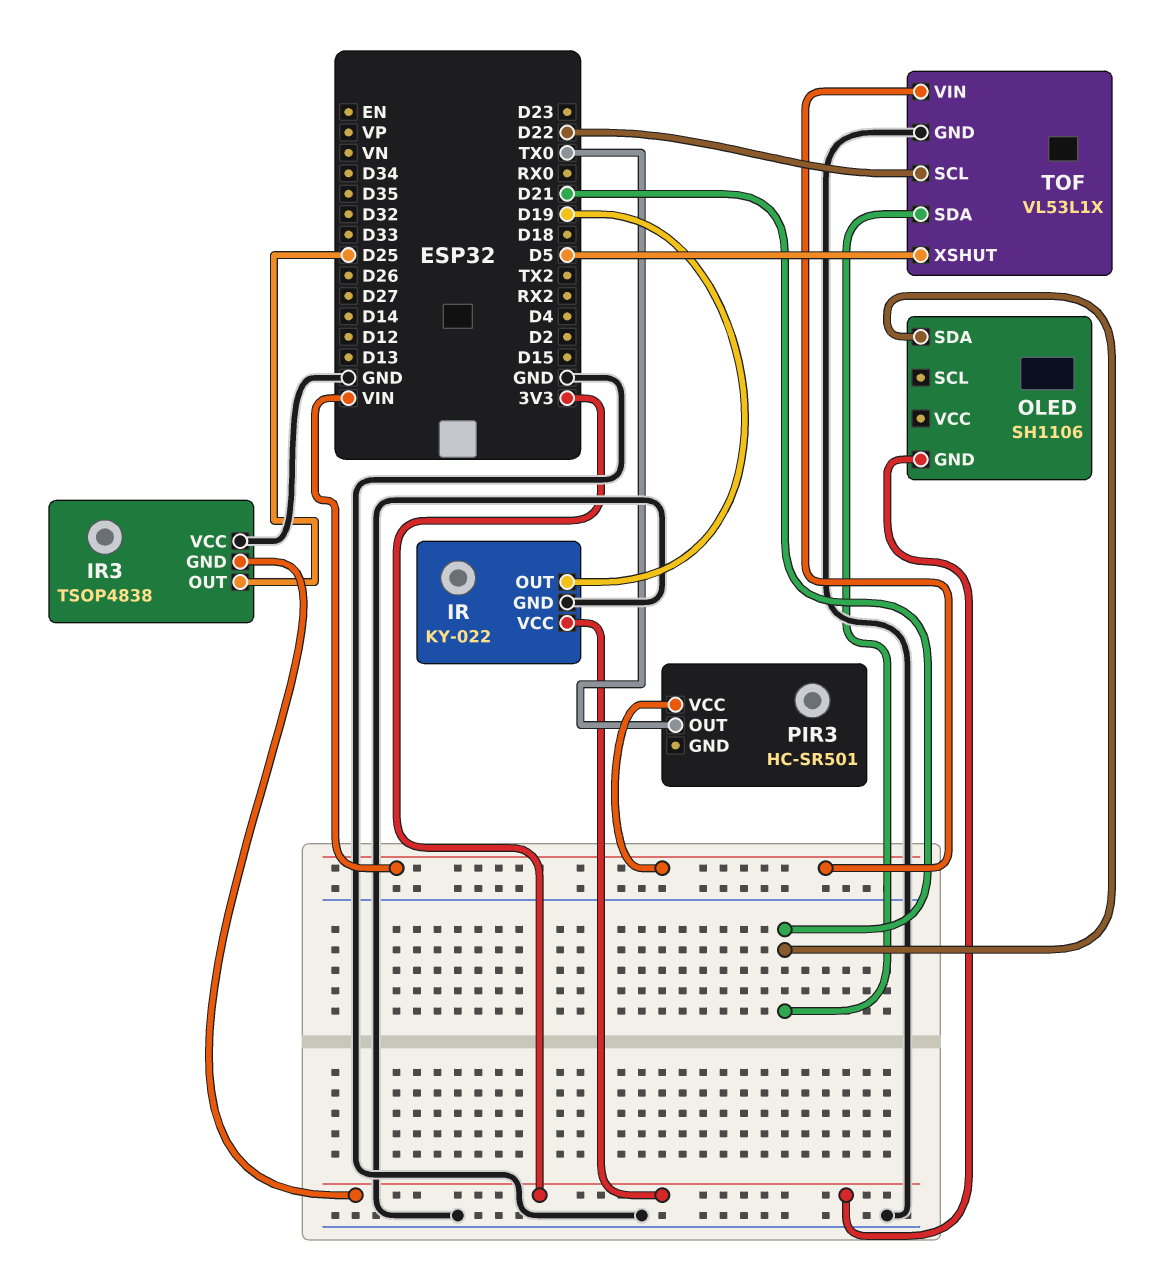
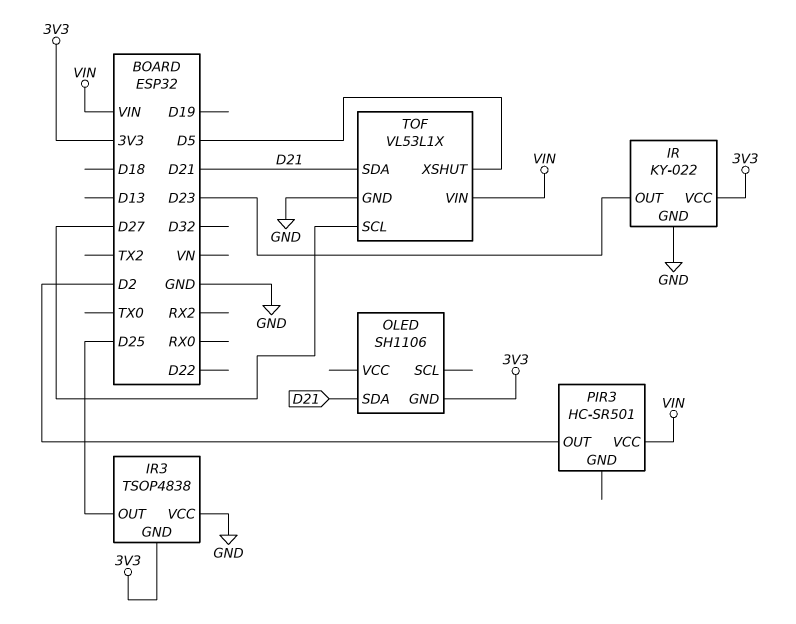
IR pin OUT: D19 -> D23
PIR3 pin OUT: TX0 -> D2
TOF pin SCL: D22 -> D27

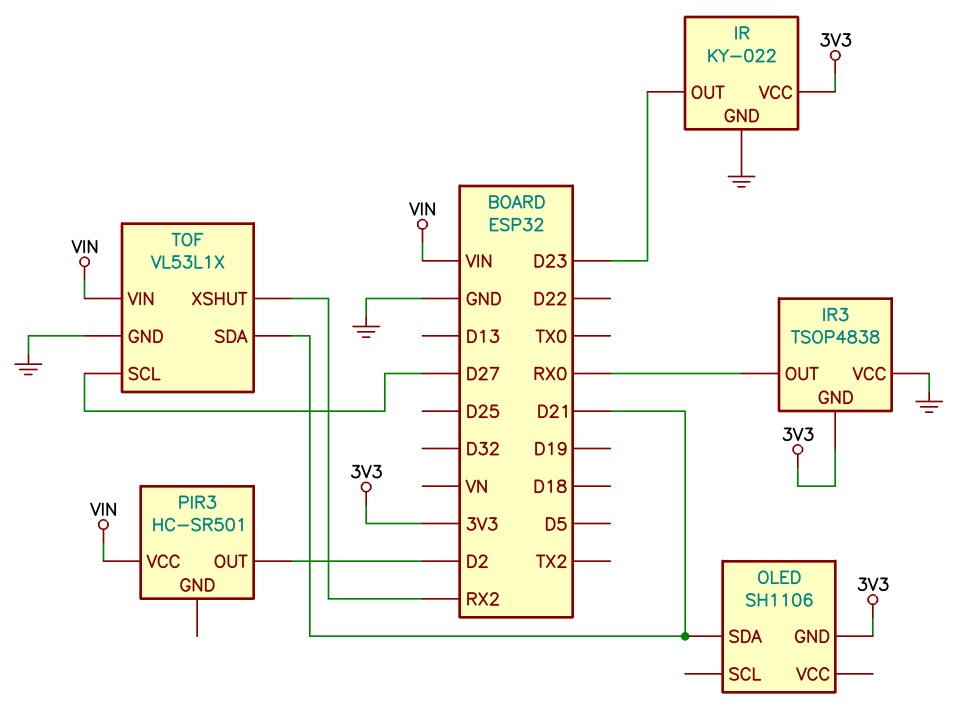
IR3 pin OUT: D25 -> RX0
TOF pin XSHUT: D5 -> RX2

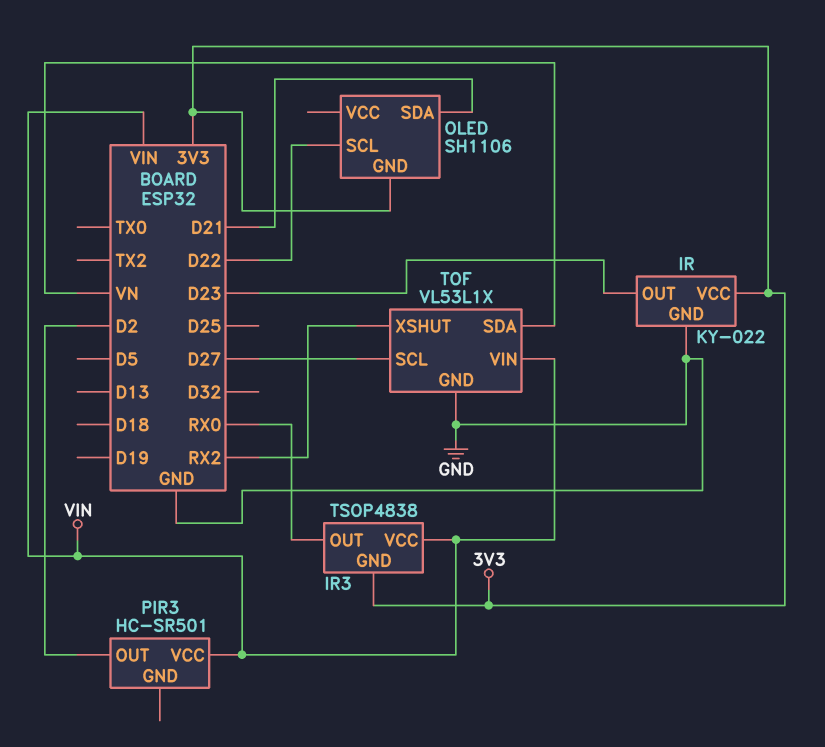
IR3 pin VCC: GND -> VIN
OLED pin SCL: none -> D22
TOF pin SDA: D21 -> VN

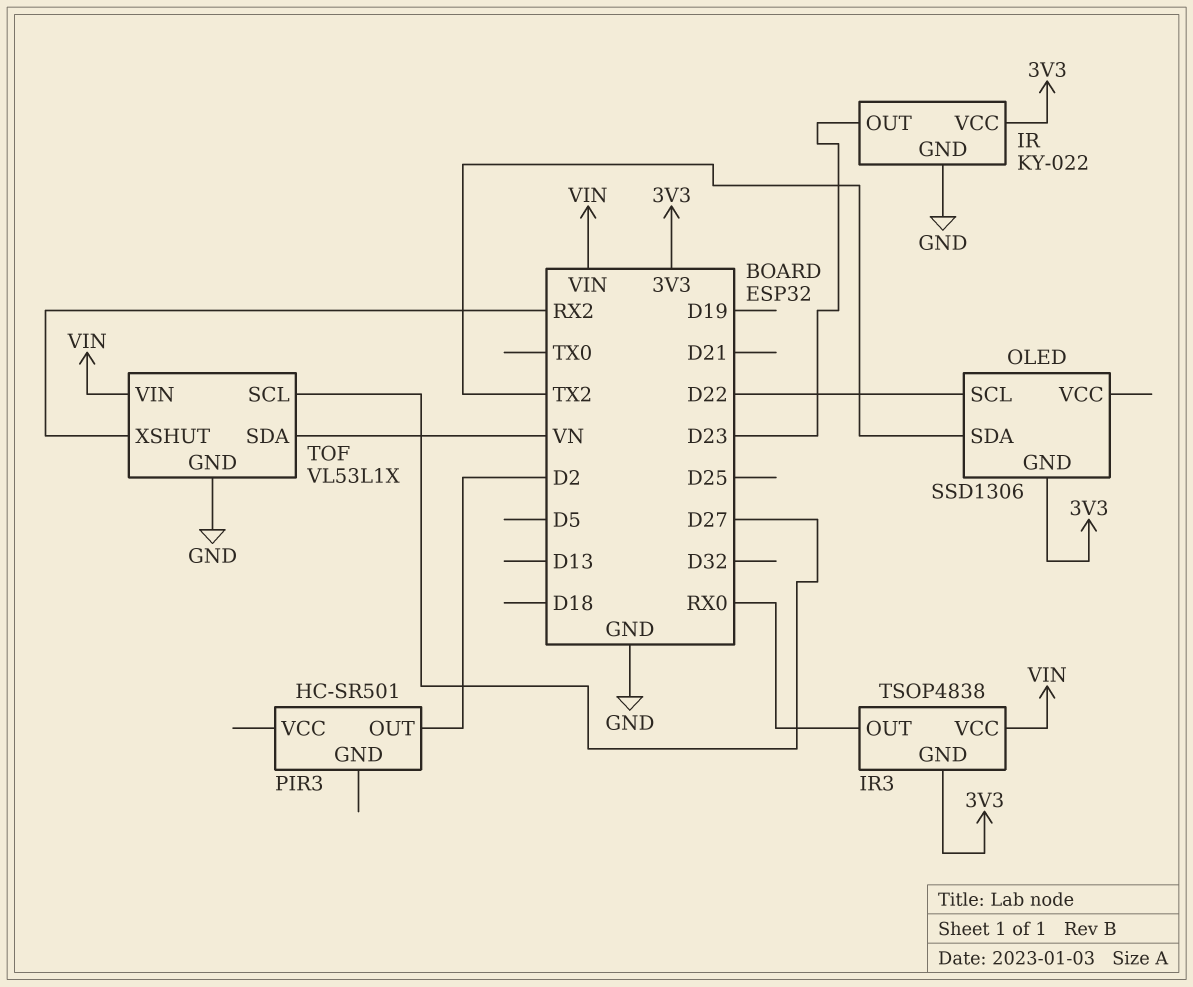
OLED: SH1106 -> SSD1306
OLED pin SDA: D21 -> TX2
PIR3 pin VCC: VIN -> none

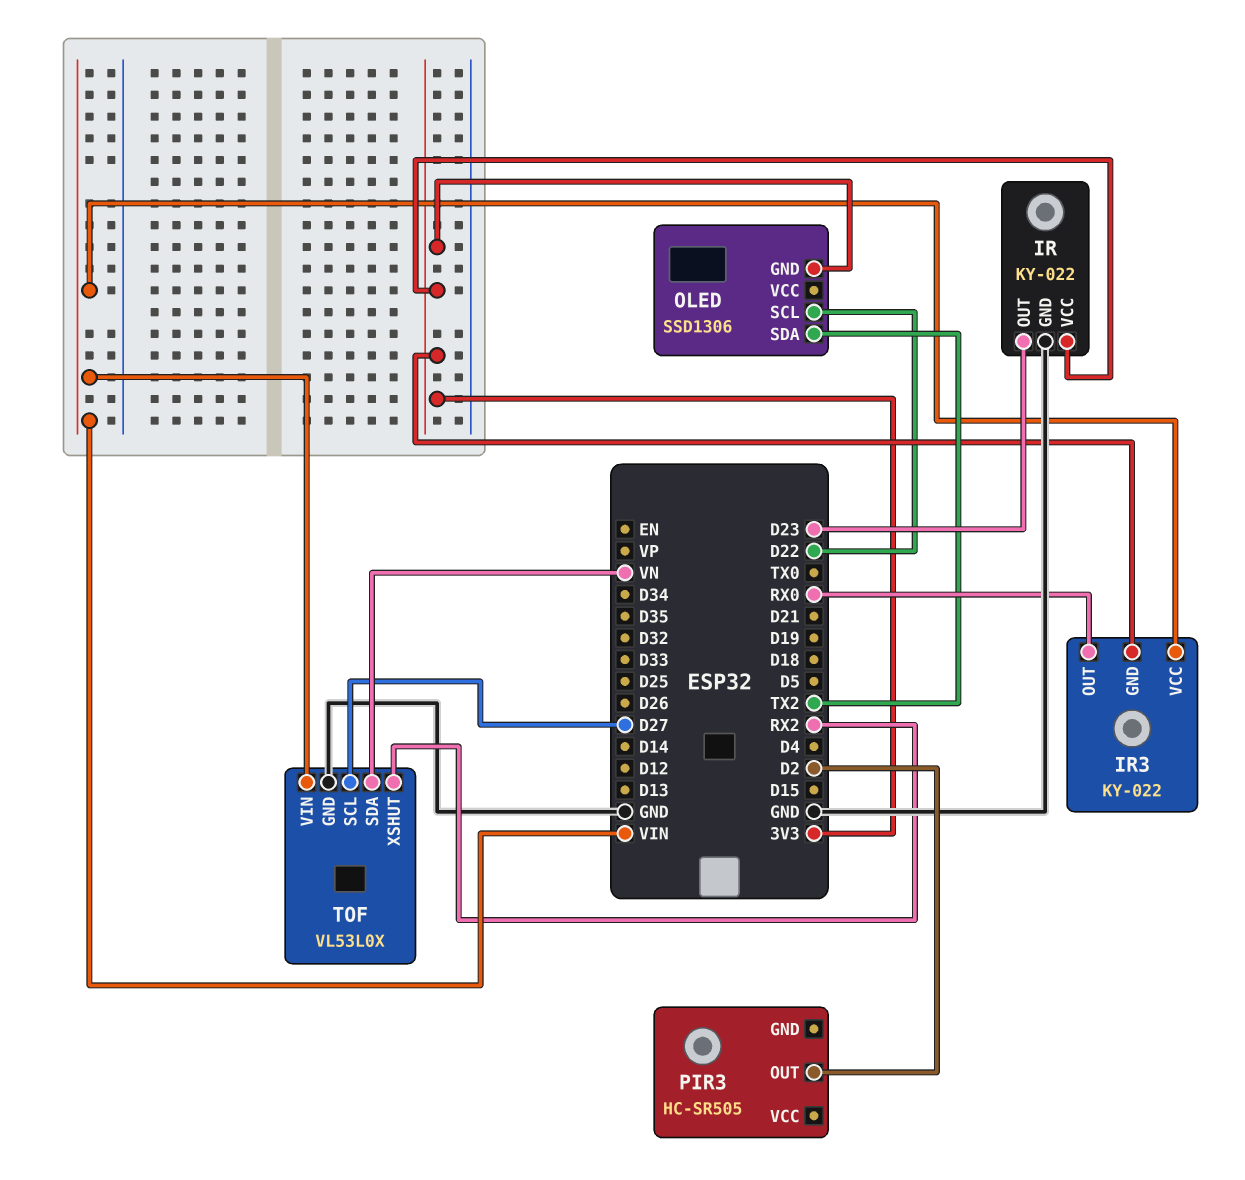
IR3: TSOP4838 -> KY-022
PIR3: HC-SR501 -> HC-SR505
TOF: VL53L1X -> VL53L0X

